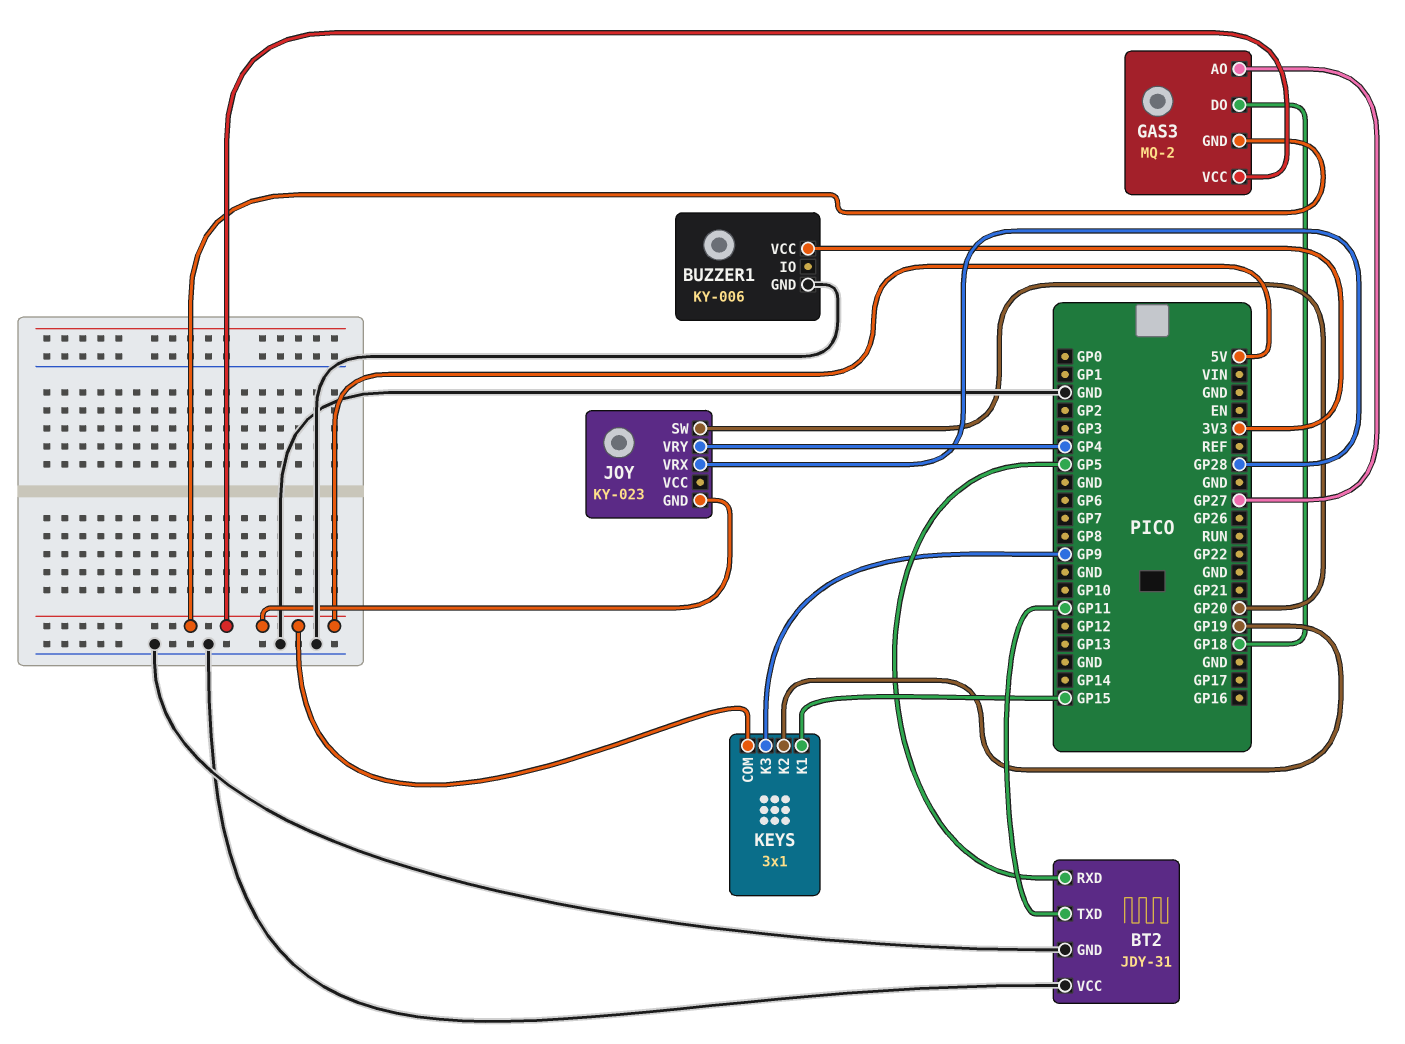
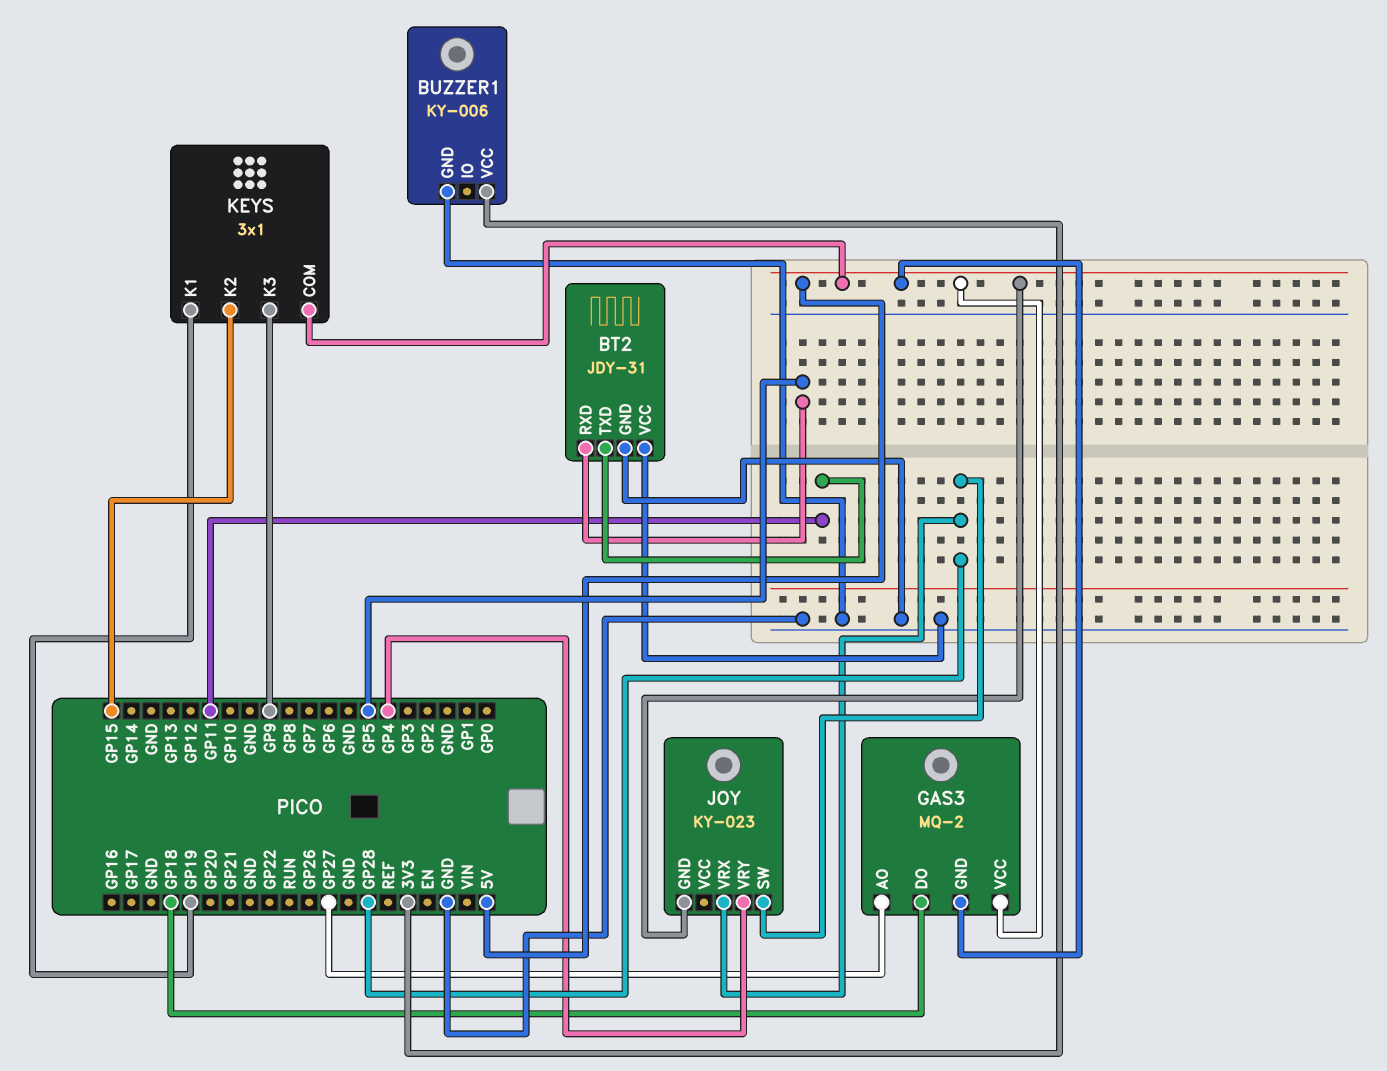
JOY pin SW: GP20 -> GP28
KEYS pin K1: GP15 -> GP19
KEYS pin K2: GP19 -> GP15

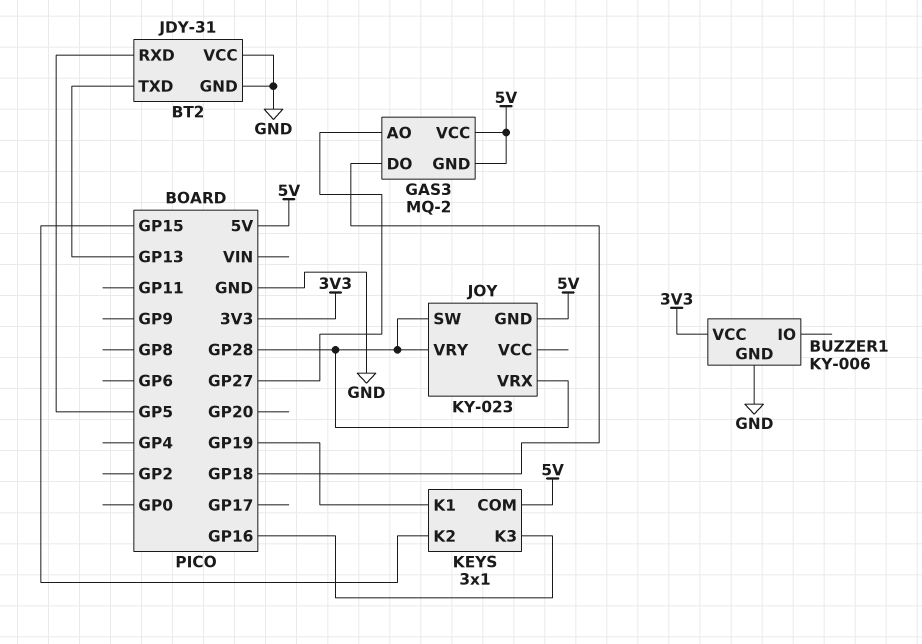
BT2 pin TXD: GP11 -> GP13
JOY pin VRY: GP4 -> GP28
KEYS pin K3: GP9 -> GP16

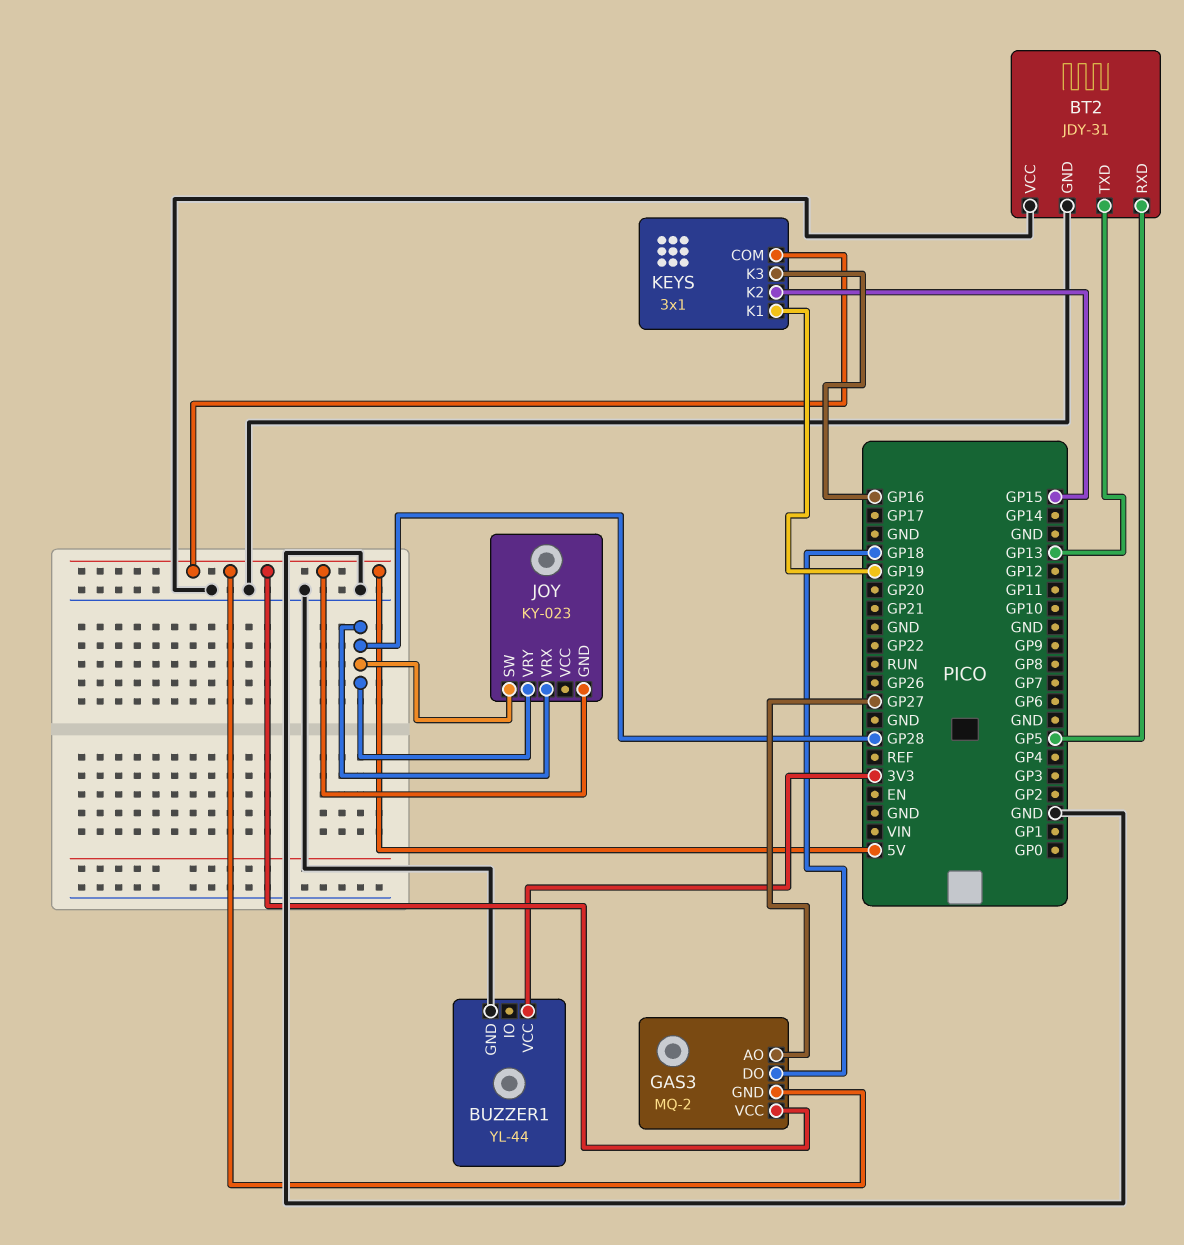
BUZZER1: KY-006 -> YL-44

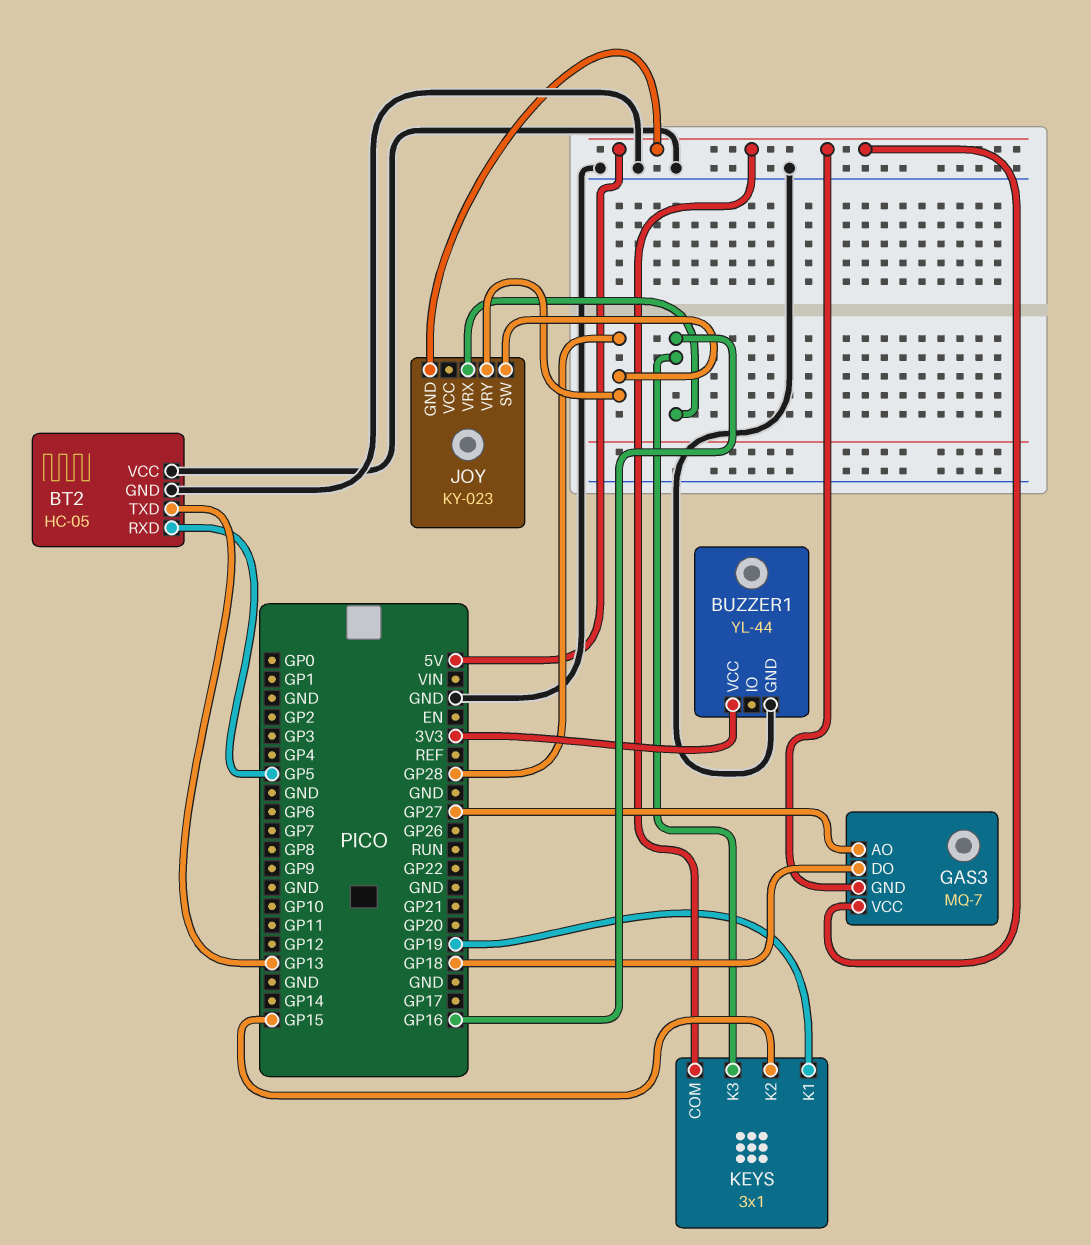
BT2: JDY-31 -> HC-05
GAS3: MQ-2 -> MQ-7
JOY pin VRX: GP28 -> GP16

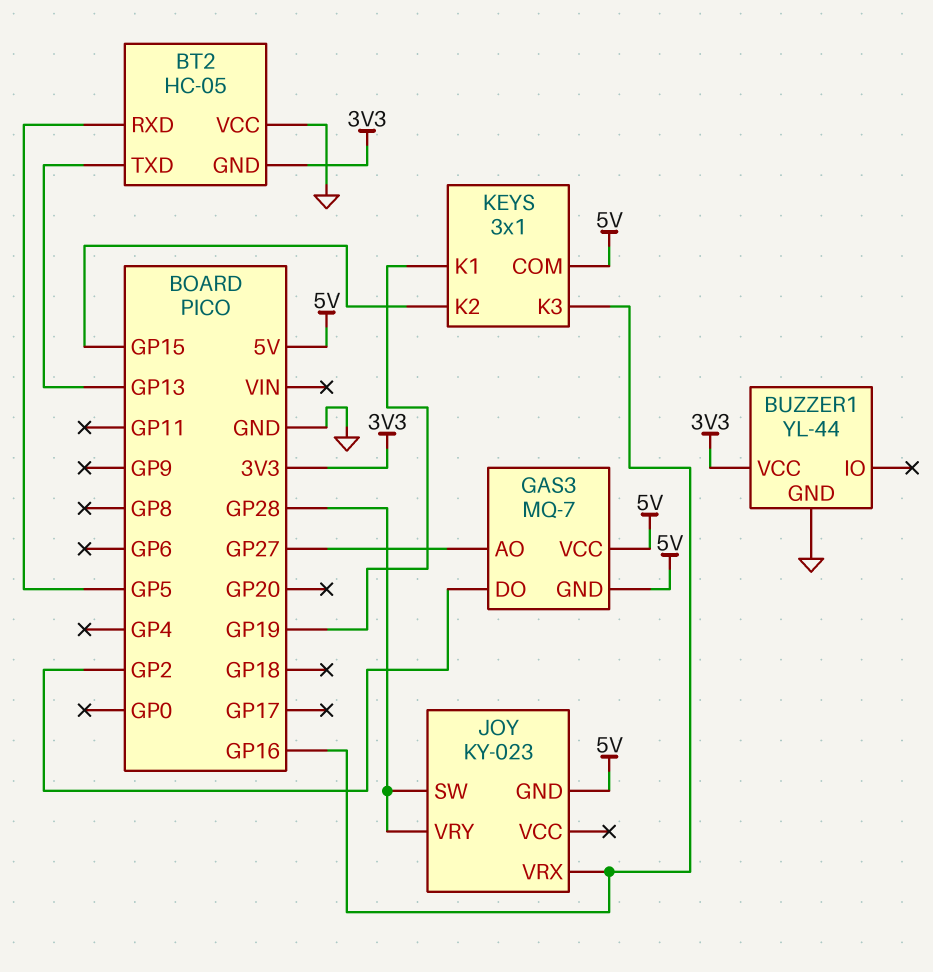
BT2 pin GND: GND -> 3V3
GAS3 pin DO: GP18 -> GP2

